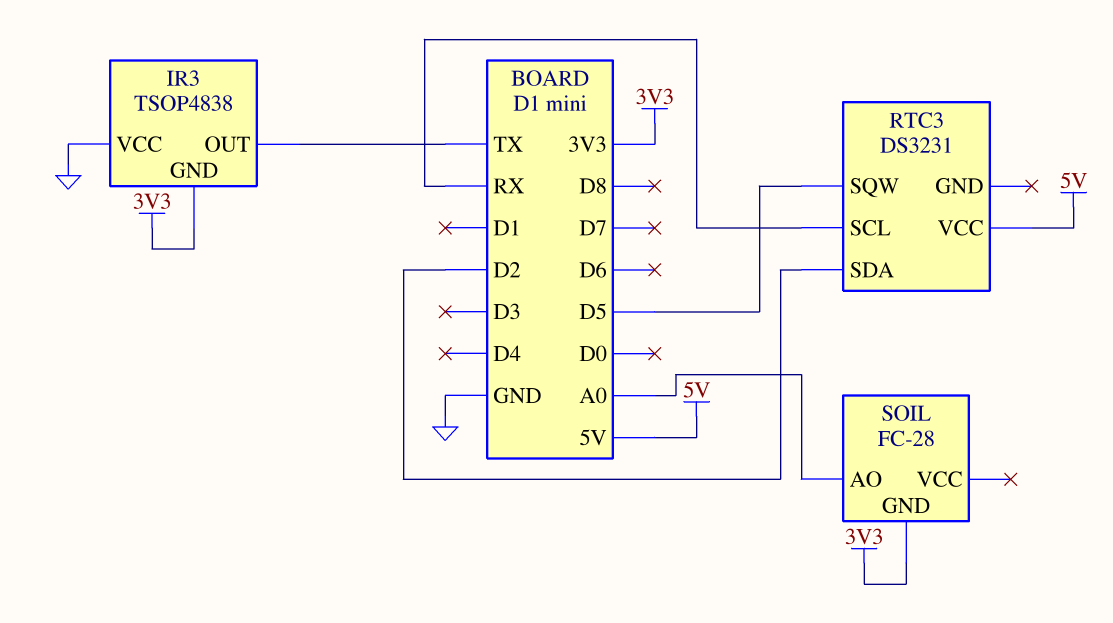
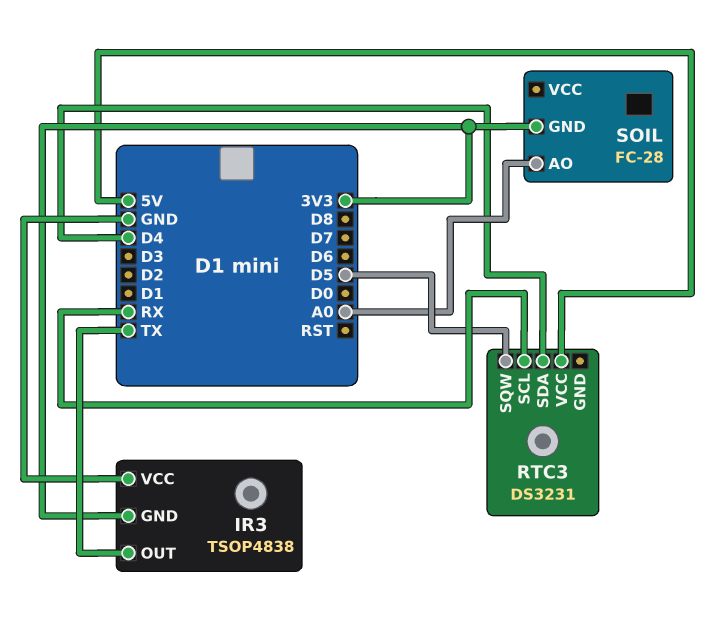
RTC3 pin SDA: D2 -> D4

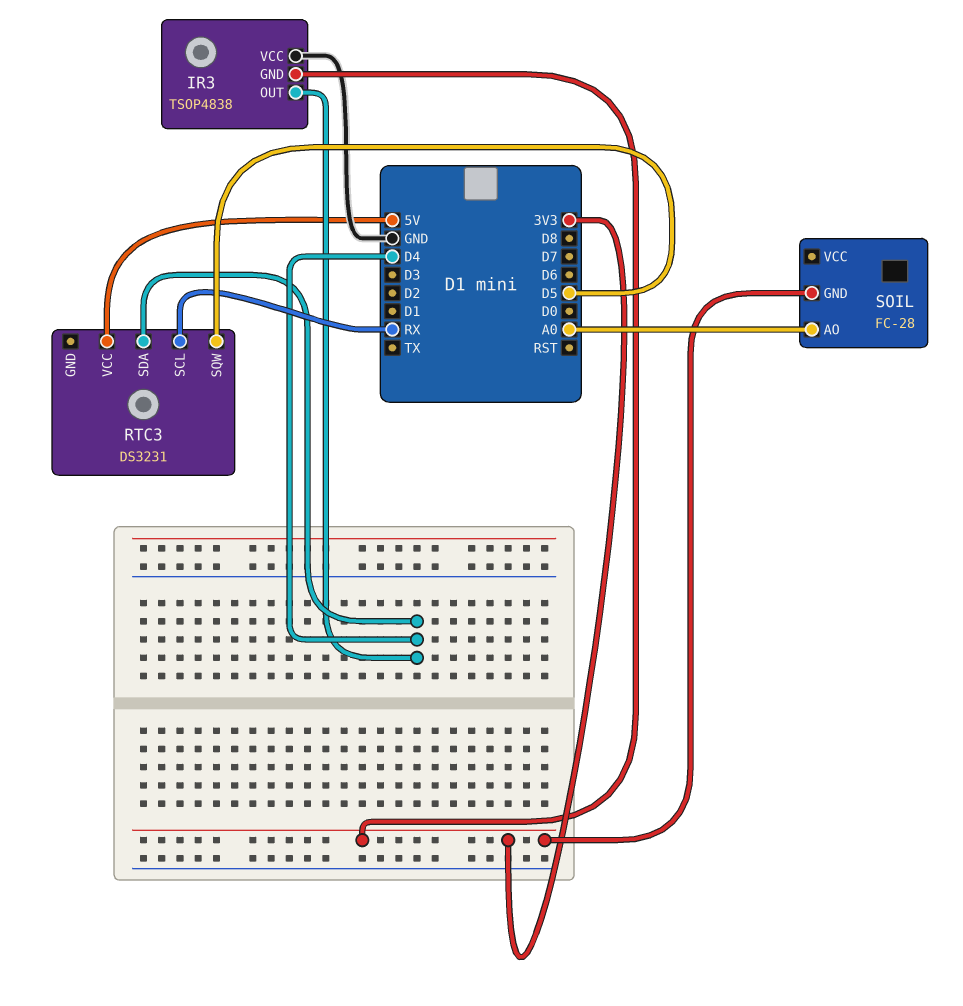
IR3 pin OUT: TX -> D4

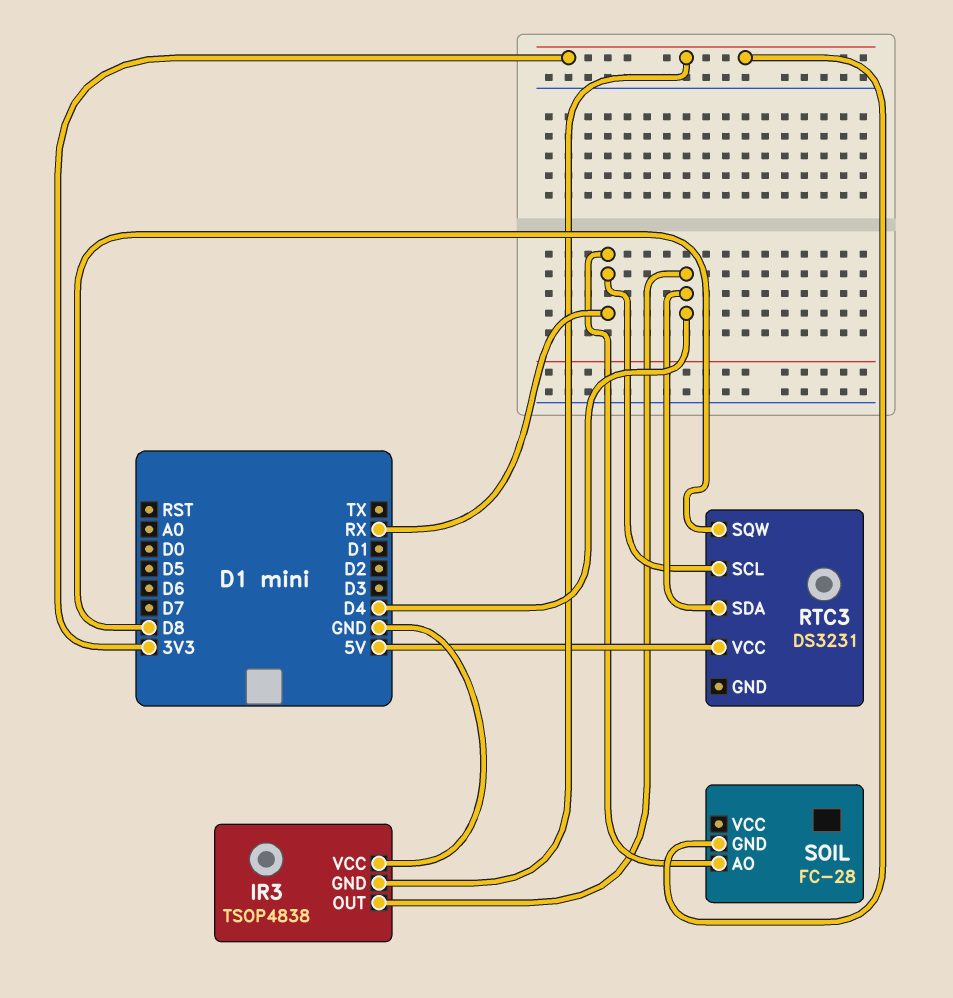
RTC3 pin SQW: D5 -> D8
SOIL pin AO: A0 -> RX

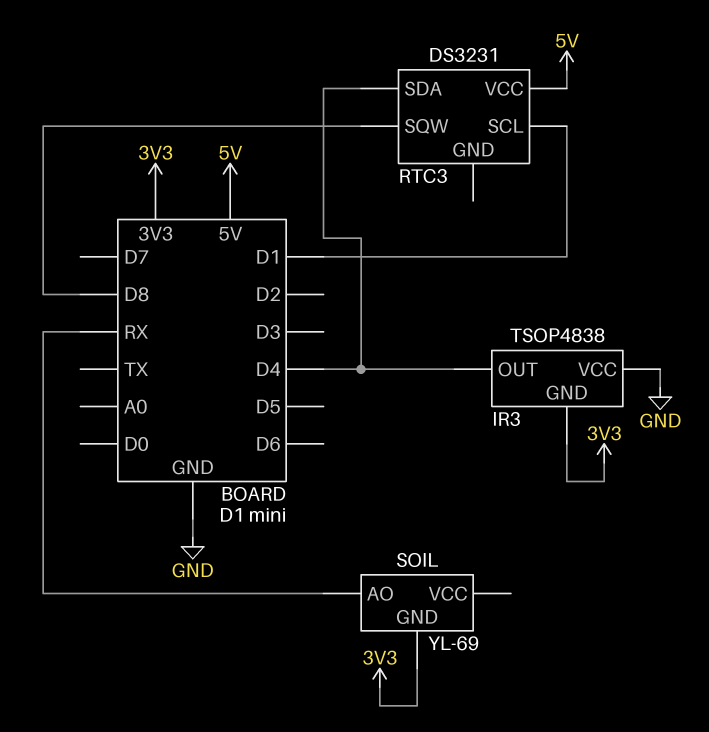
RTC3 pin SCL: RX -> D1
SOIL: FC-28 -> YL-69

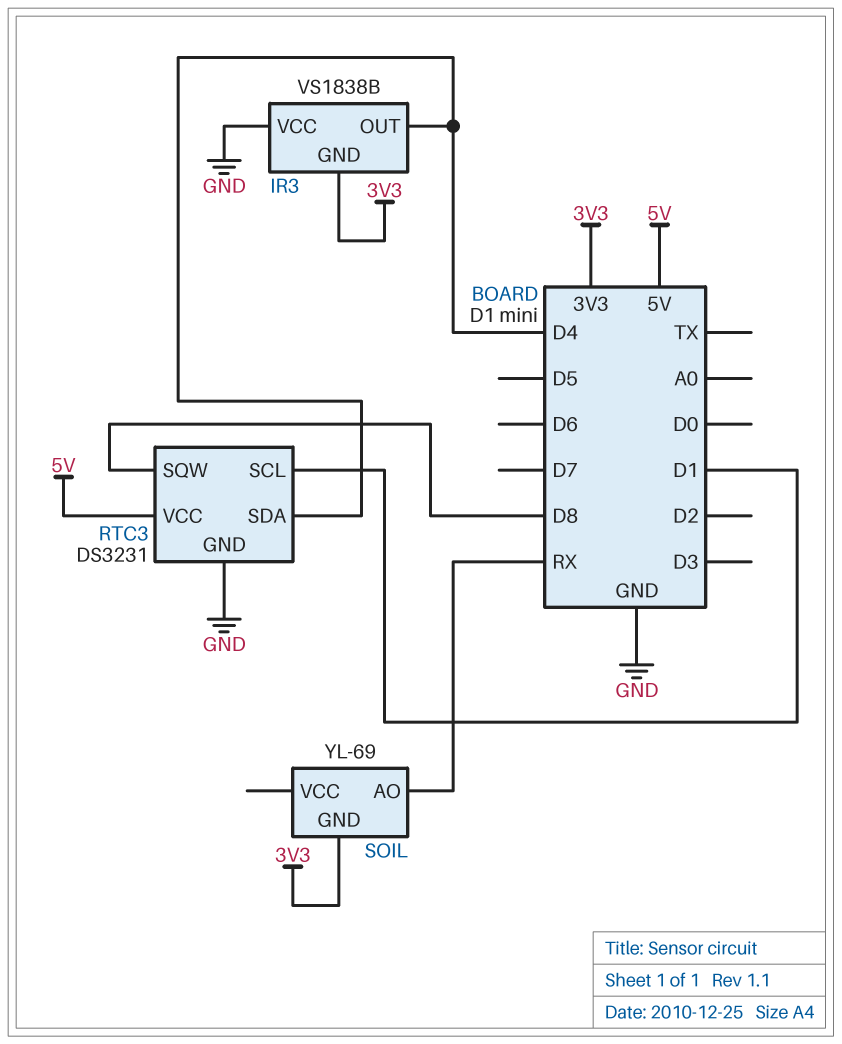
IR3: TSOP4838 -> VS1838B
RTC3 pin GND: none -> GND

